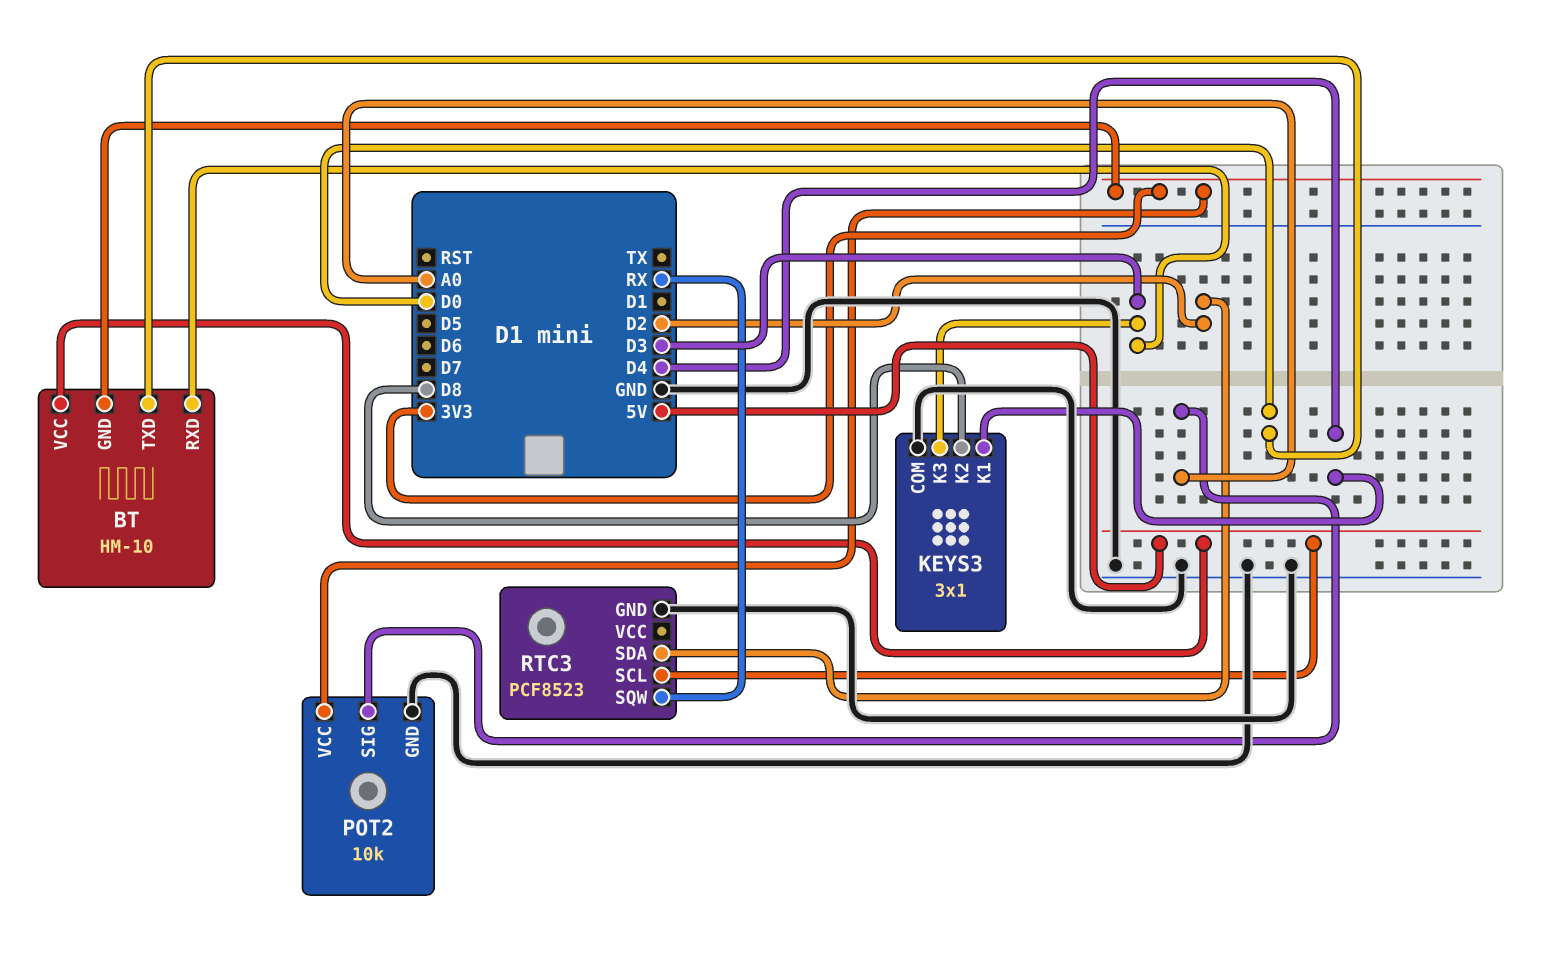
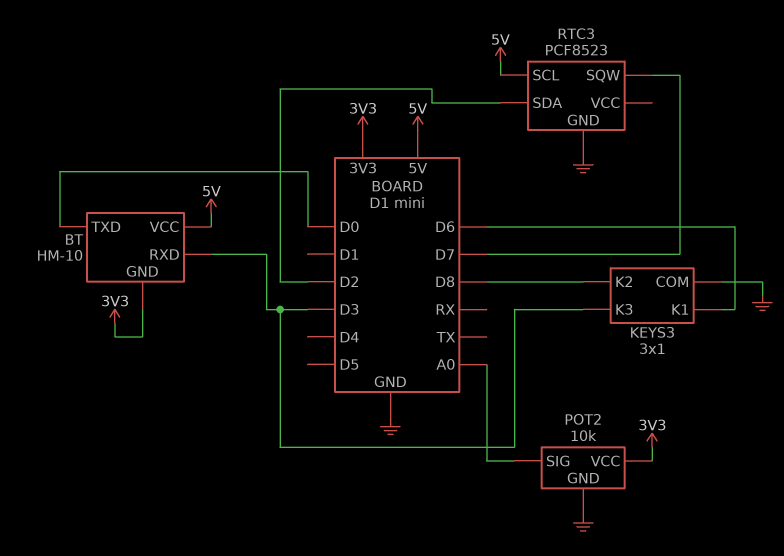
KEYS3 pin K1: D4 -> D6
RTC3 pin SQW: RX -> D7

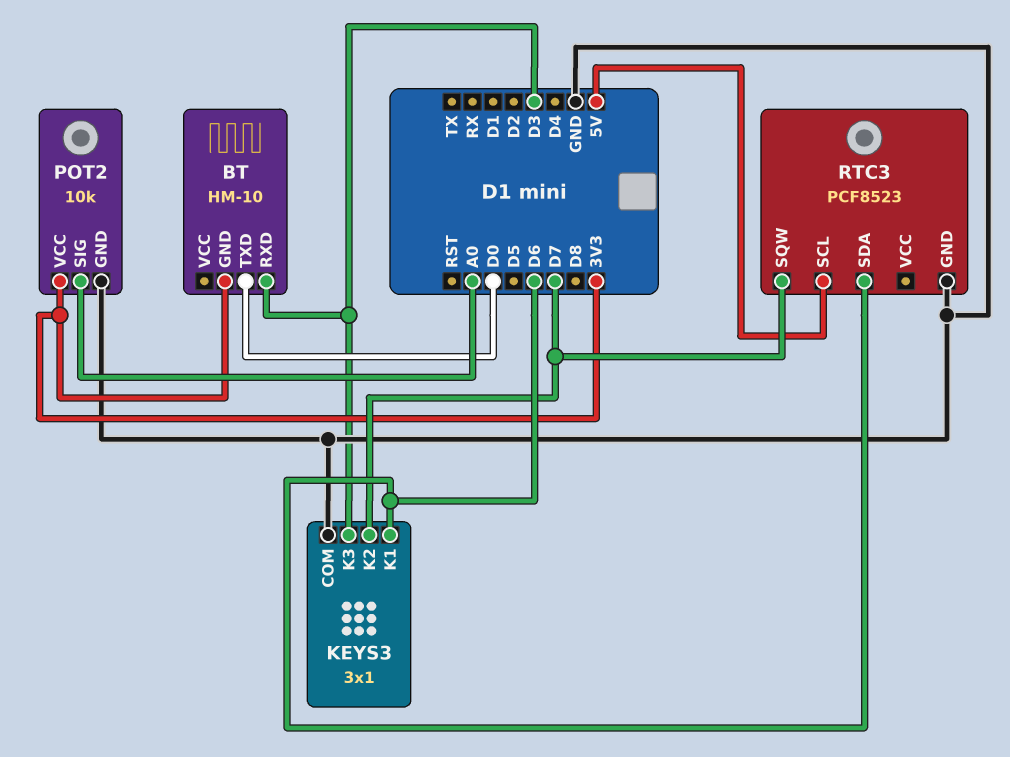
BT pin VCC: 5V -> none
KEYS3 pin K2: D8 -> D7
RTC3 pin SDA: D2 -> D6

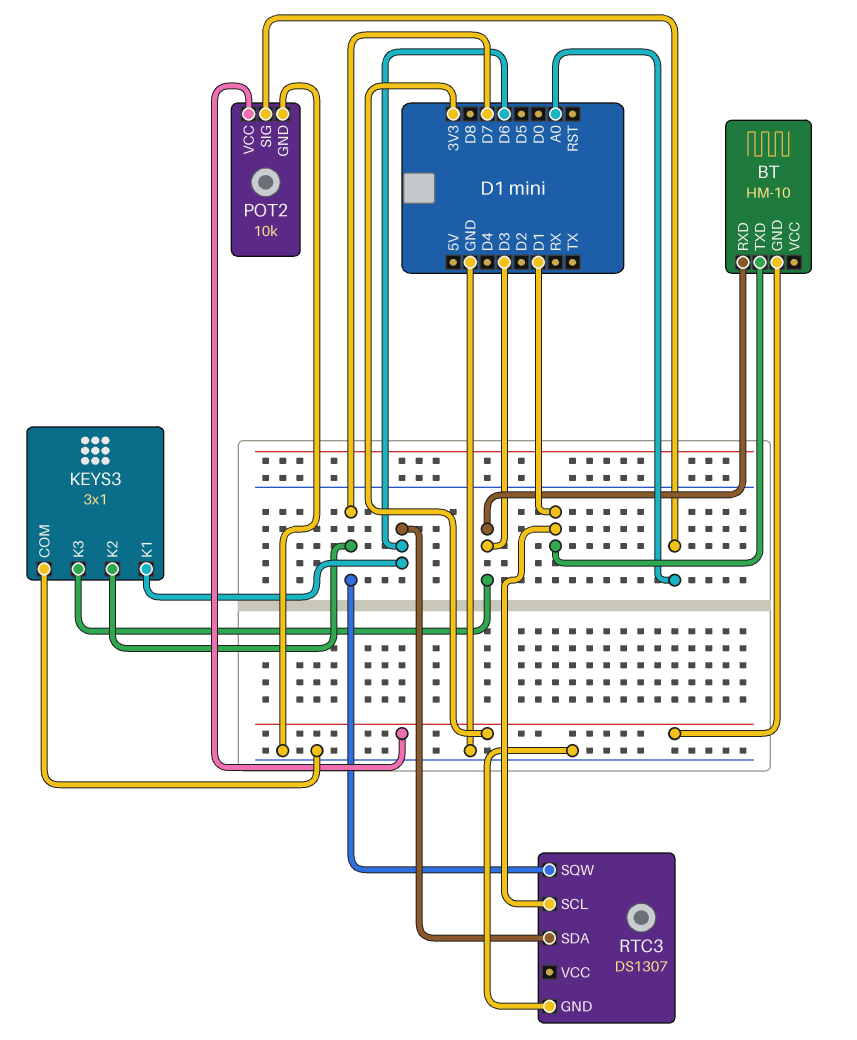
BT pin TXD: D0 -> D1
RTC3: PCF8523 -> DS1307
RTC3 pin SCL: 5V -> D1

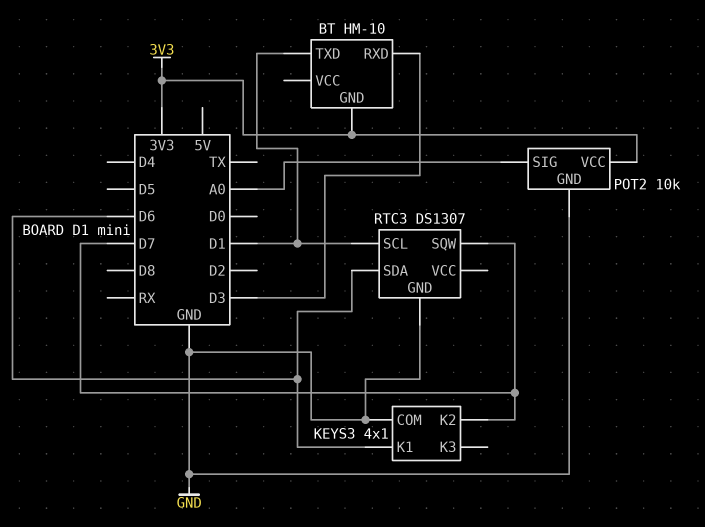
KEYS3: 3x1 -> 4x1
KEYS3 pin K3: D3 -> none

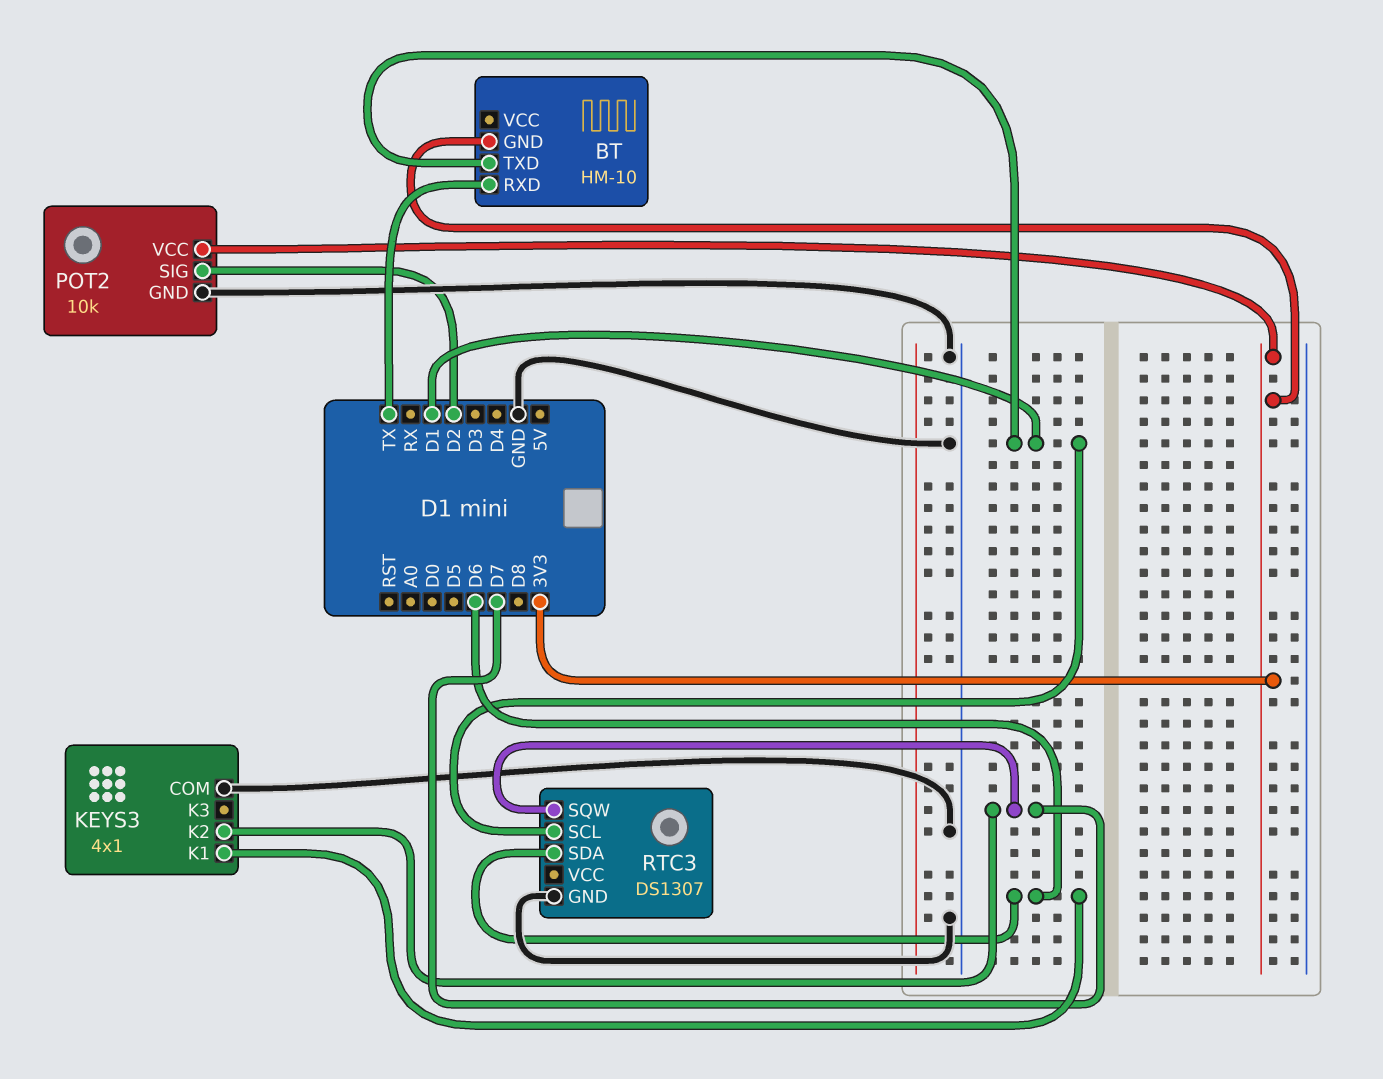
BT pin RXD: D3 -> TX
POT2 pin SIG: A0 -> D2

